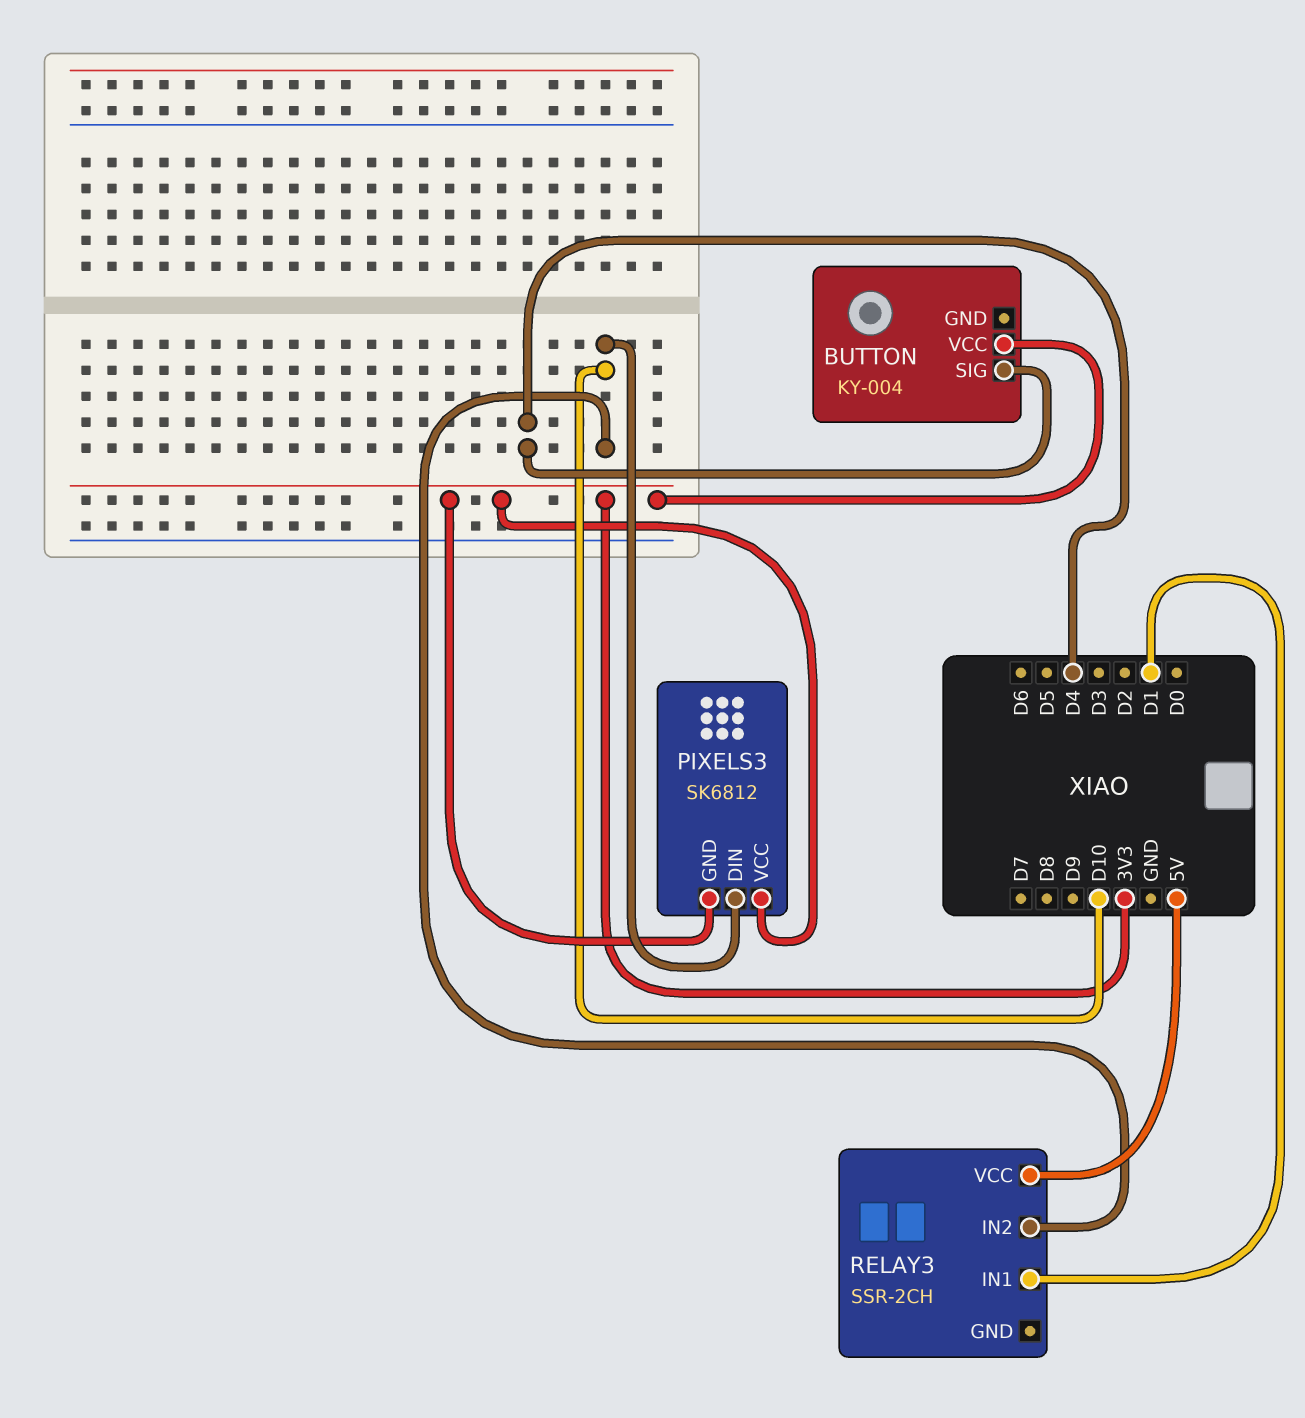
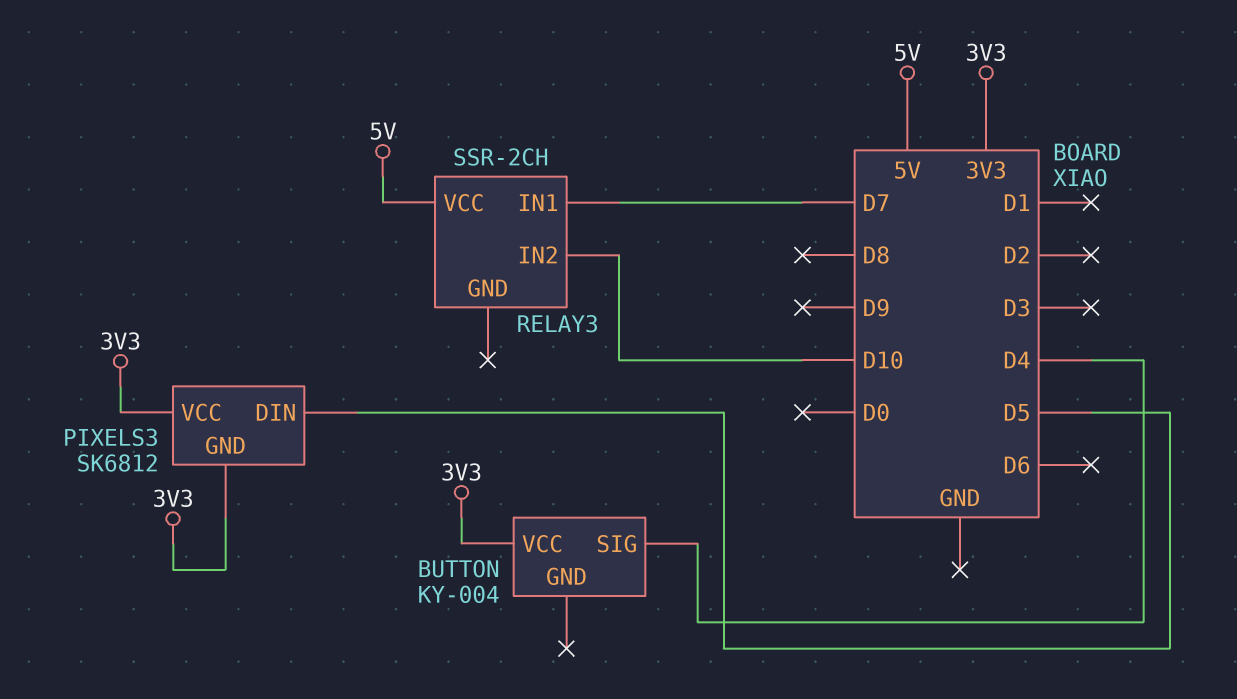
PIXELS3 pin DIN: D10 -> D5
RELAY3 pin IN1: D1 -> D7

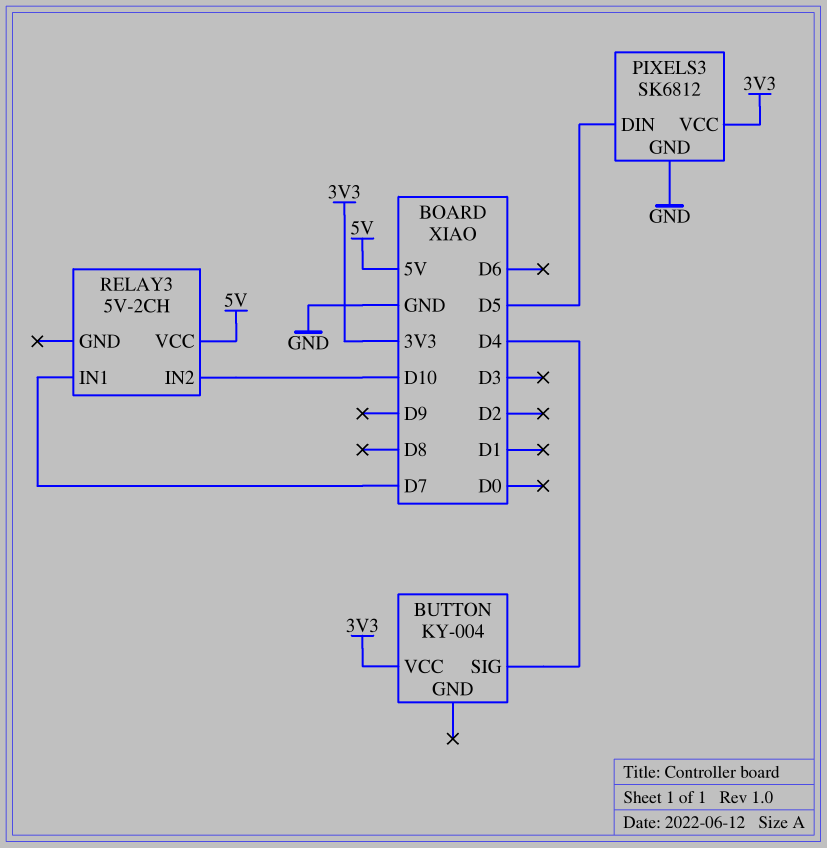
PIXELS3 pin GND: 3V3 -> GND
RELAY3: SSR-2CH -> 5V-2CH

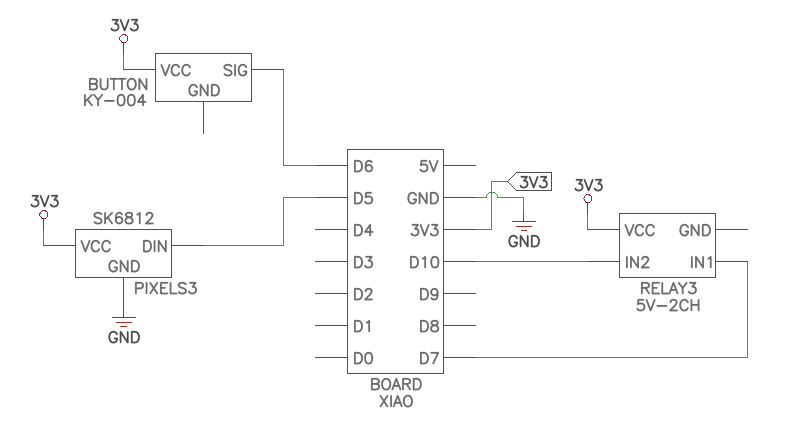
BUTTON pin SIG: D4 -> D6
RELAY3 pin VCC: 5V -> 3V3

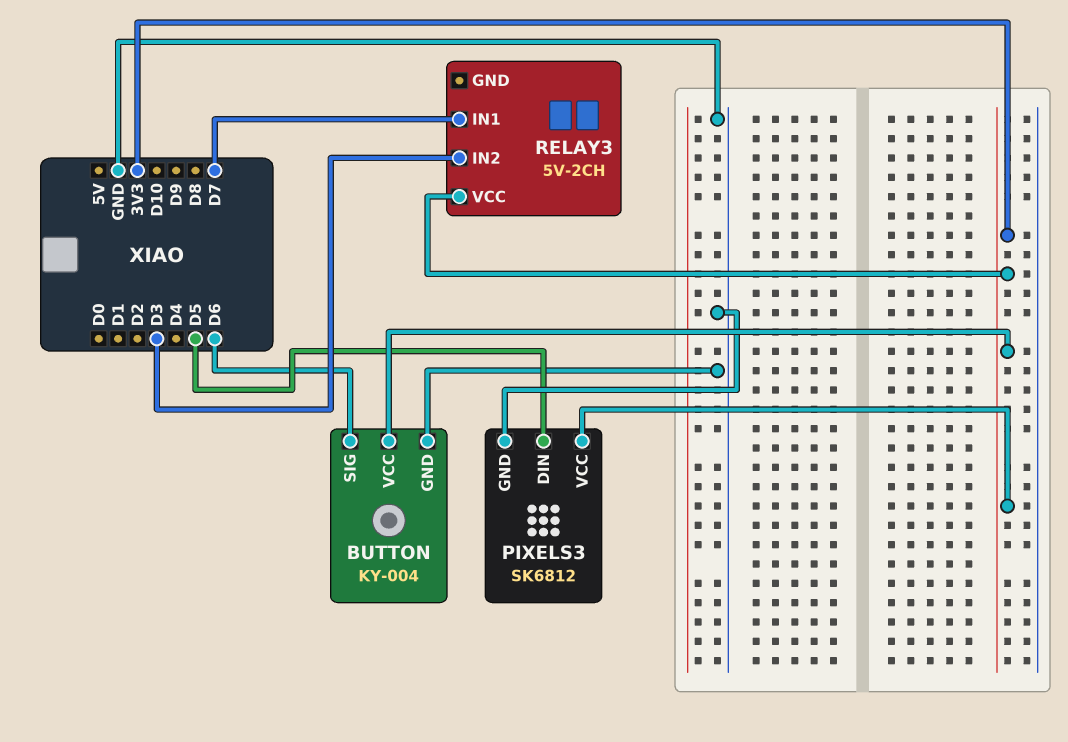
BUTTON pin GND: none -> GND
RELAY3 pin IN2: D10 -> D3

